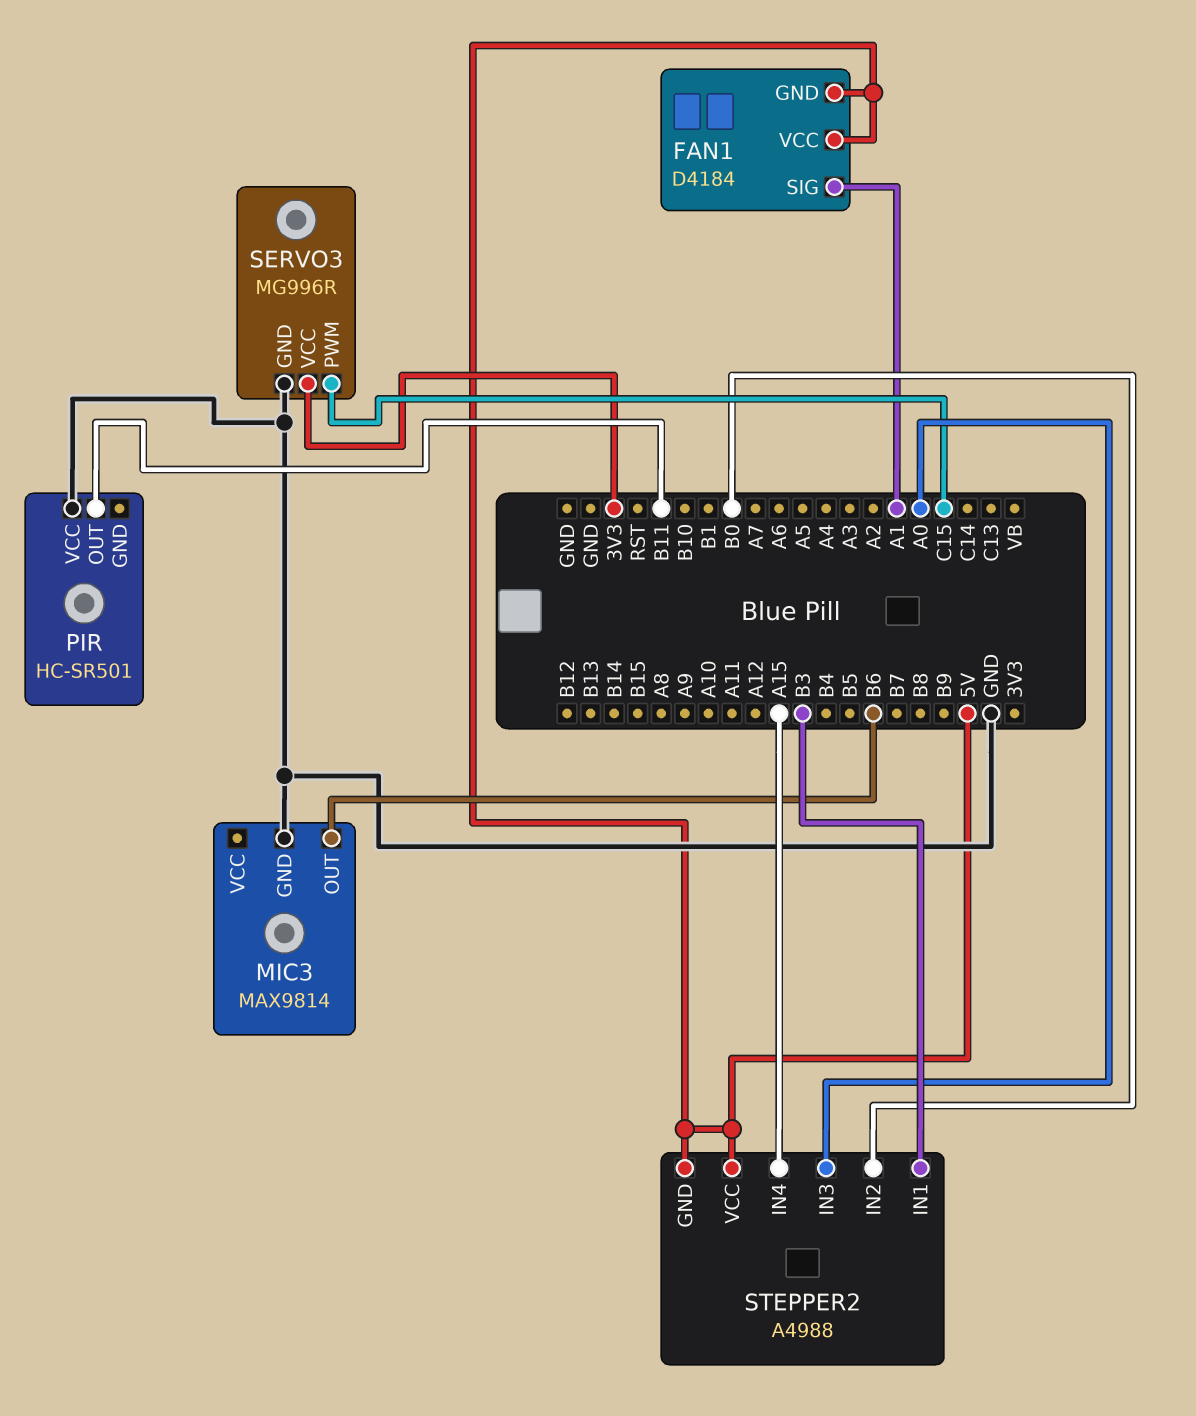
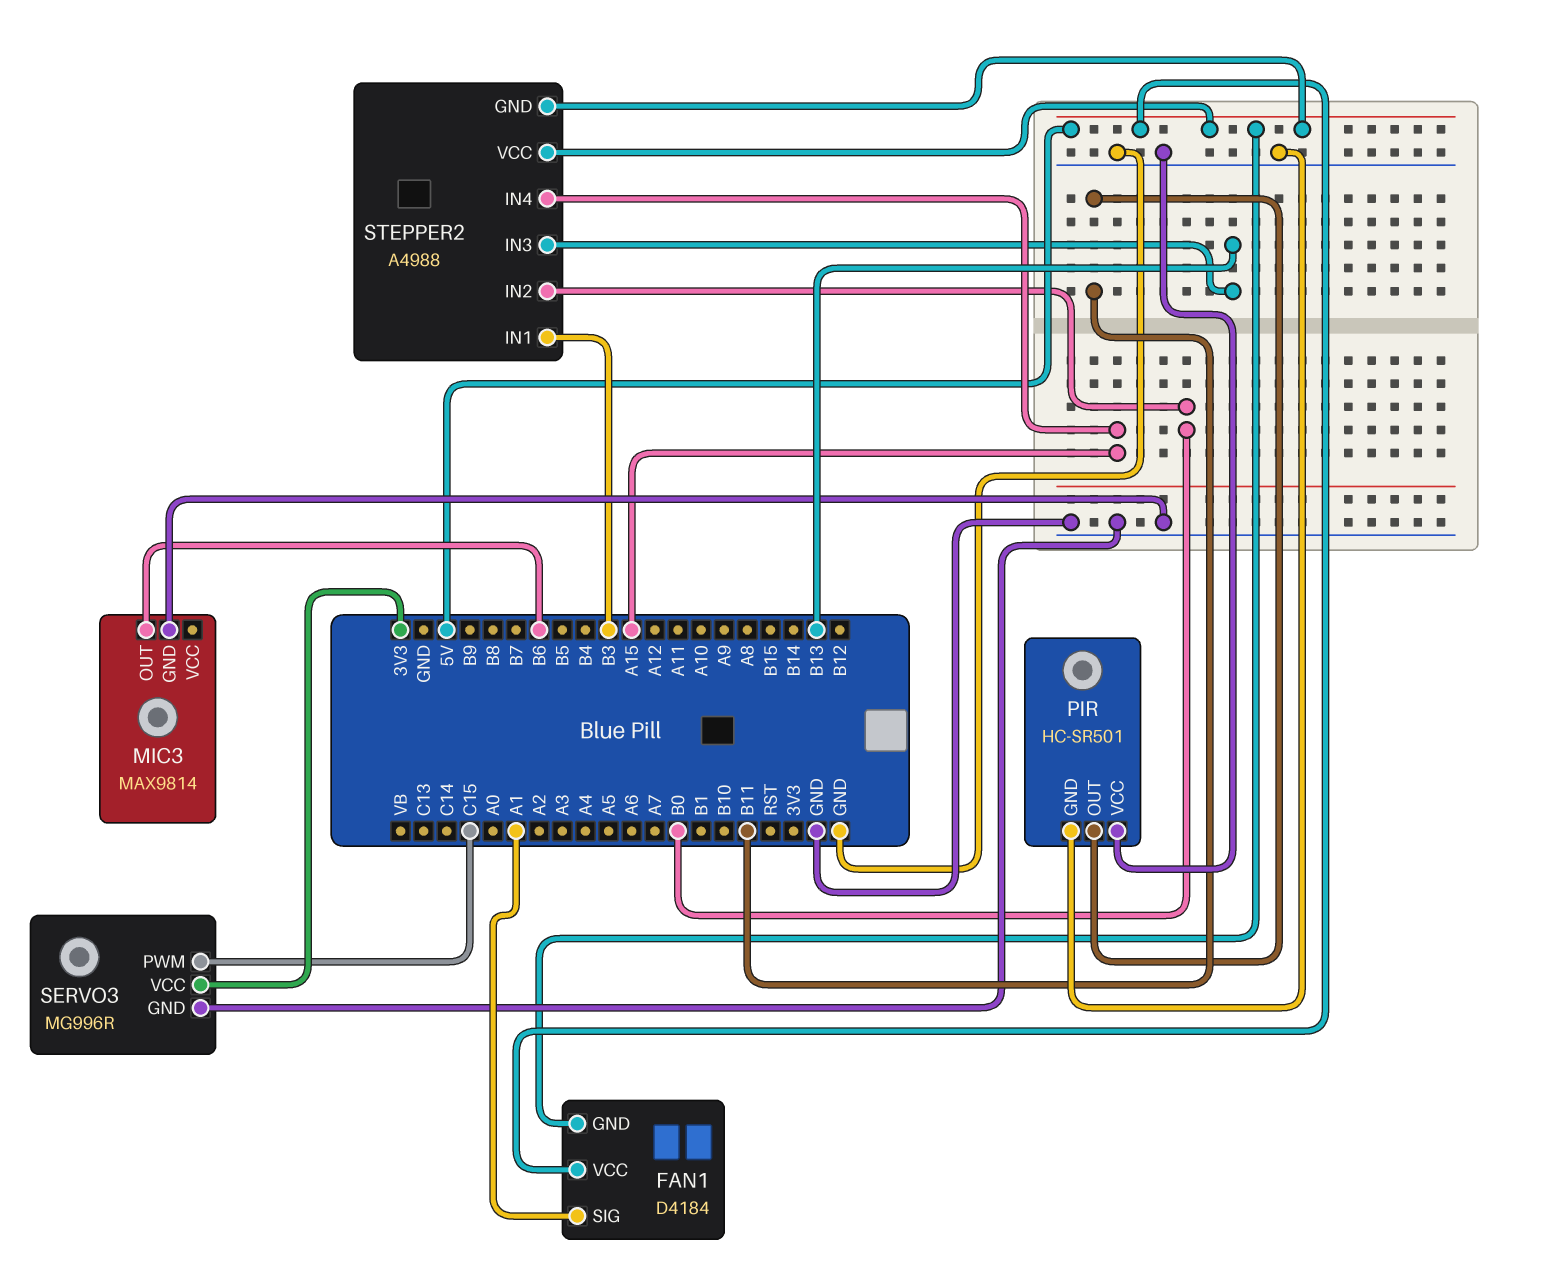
PIR pin GND: none -> GND
STEPPER2 pin IN3: A0 -> B13

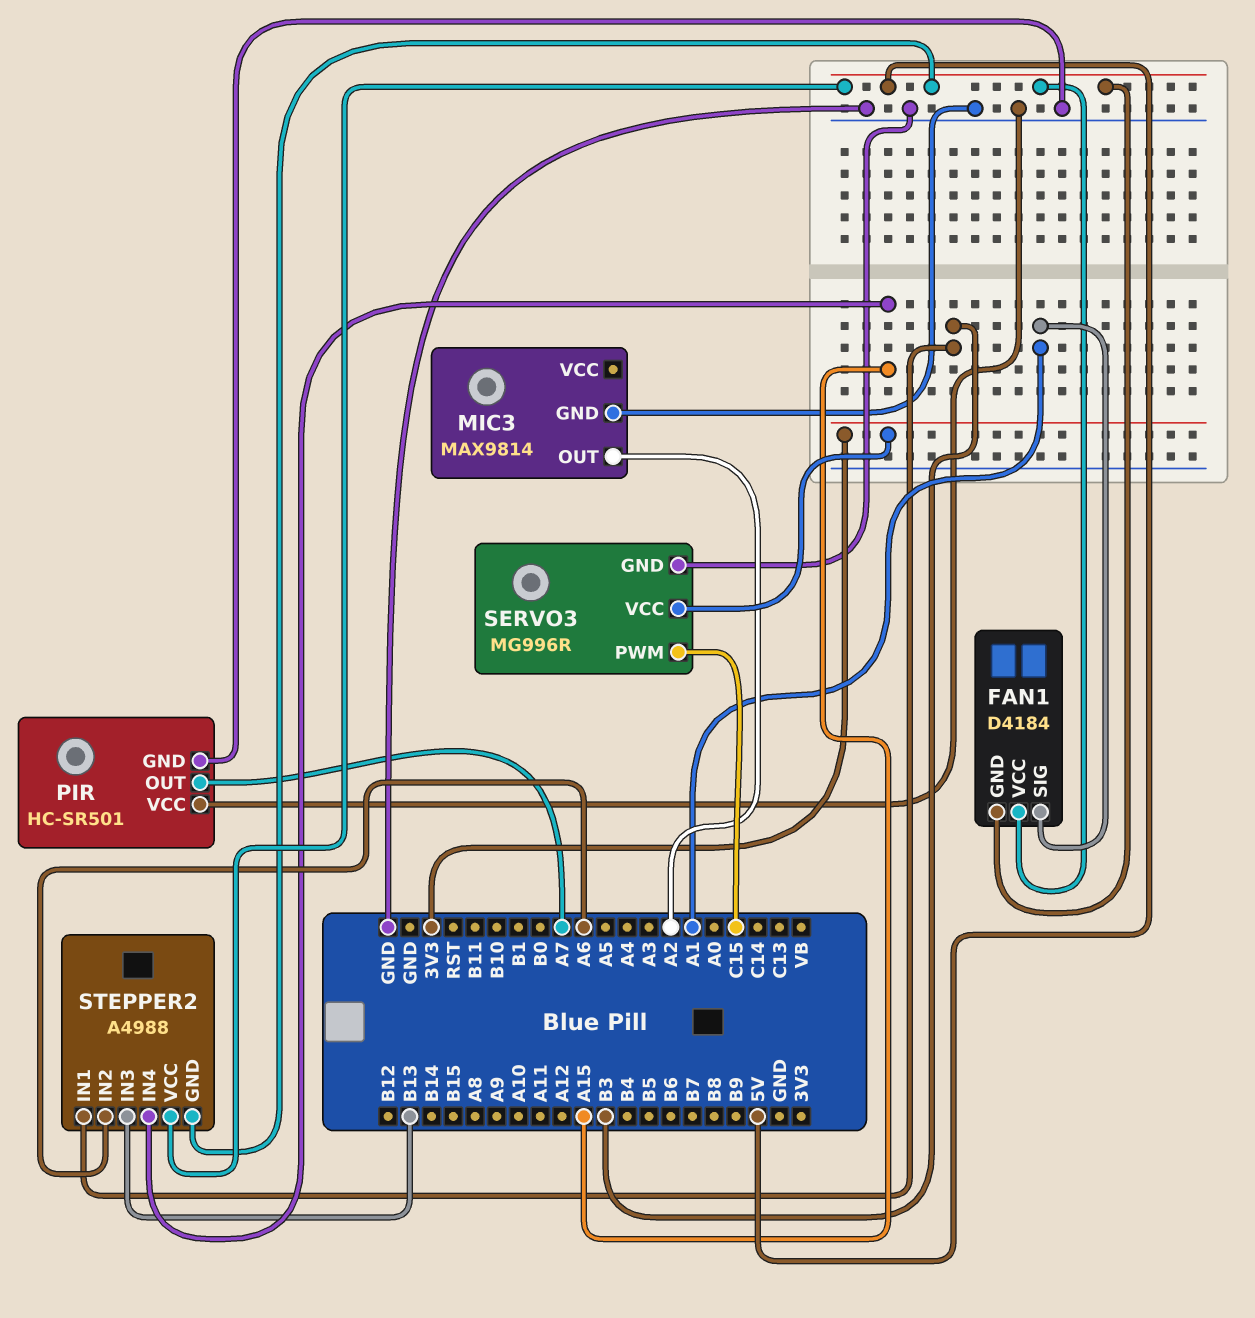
MIC3 pin OUT: B6 -> A2
PIR pin OUT: B11 -> A7
STEPPER2 pin IN2: B0 -> A6

